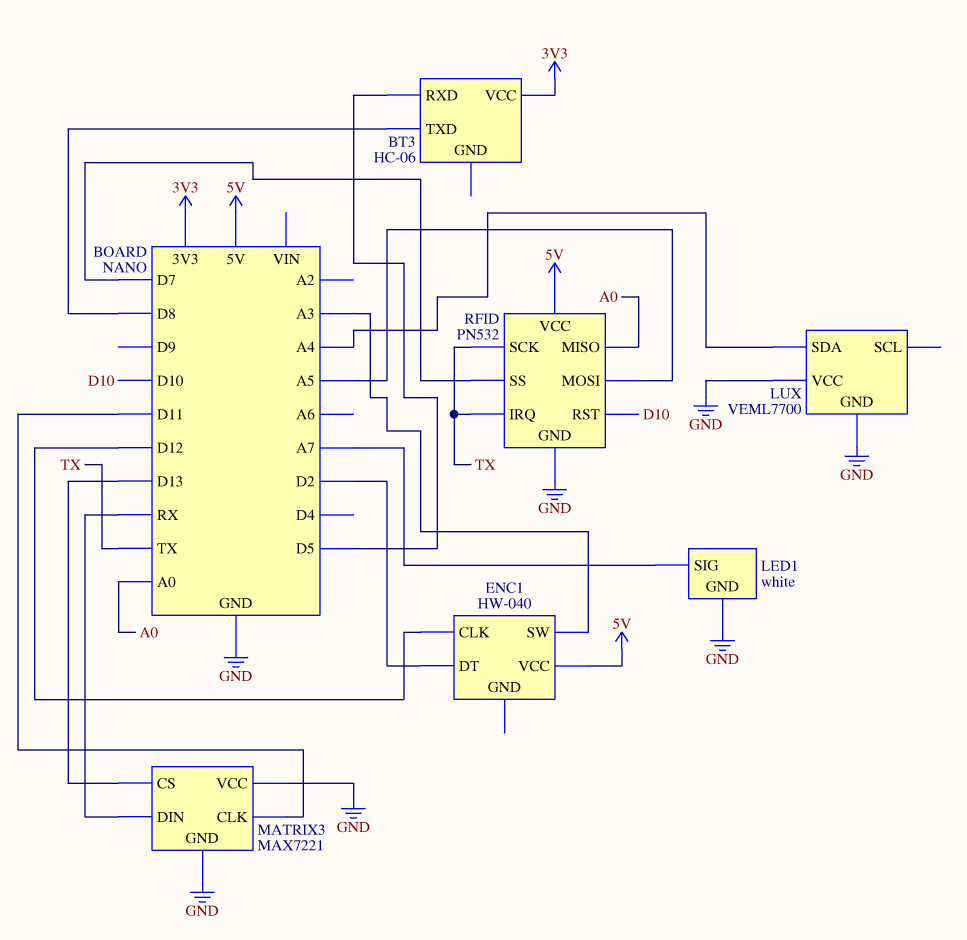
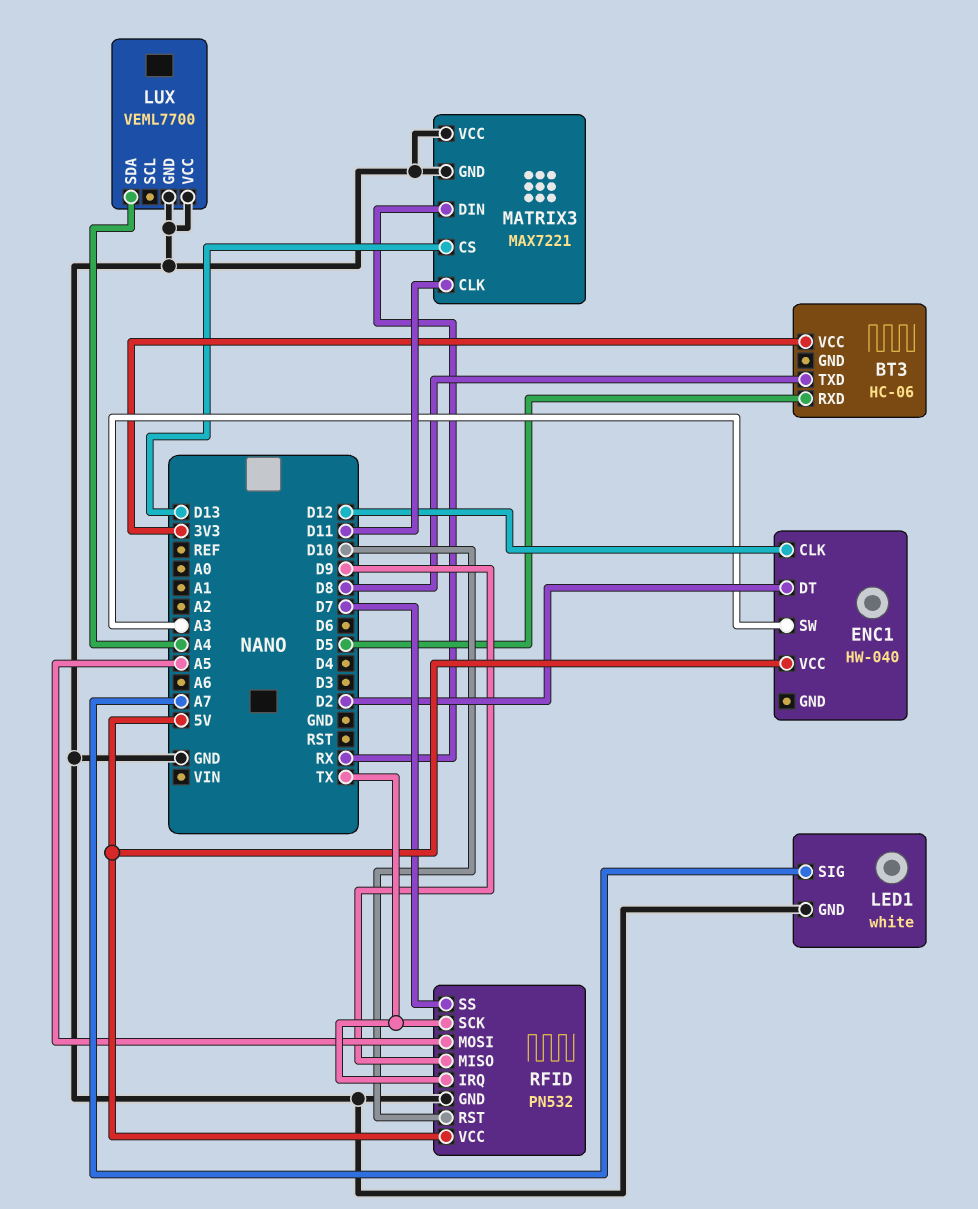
RFID pin MISO: A0 -> D9

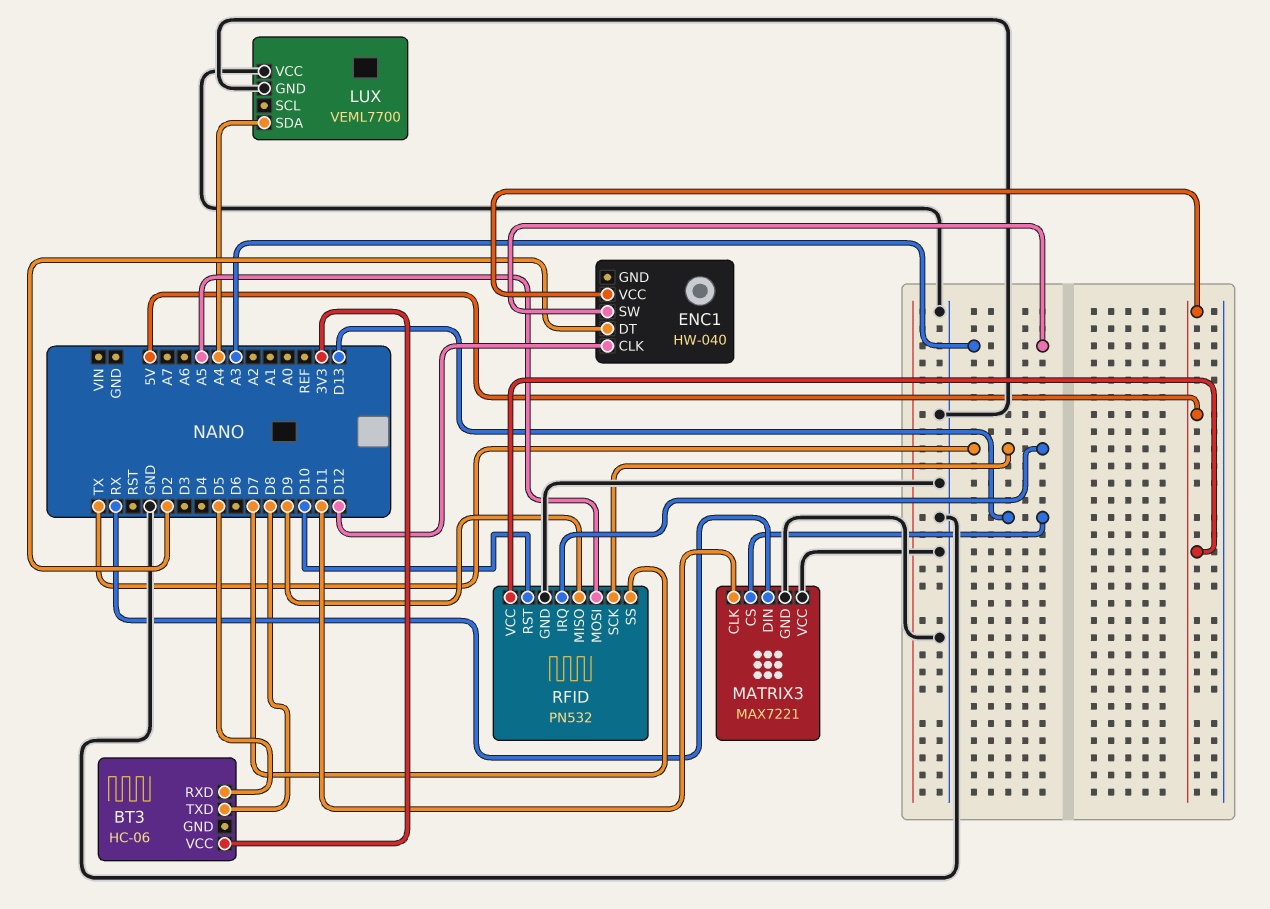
LED1: white -> none
LED1 pin GND: GND -> none
LED1 pin SIG: A7 -> none

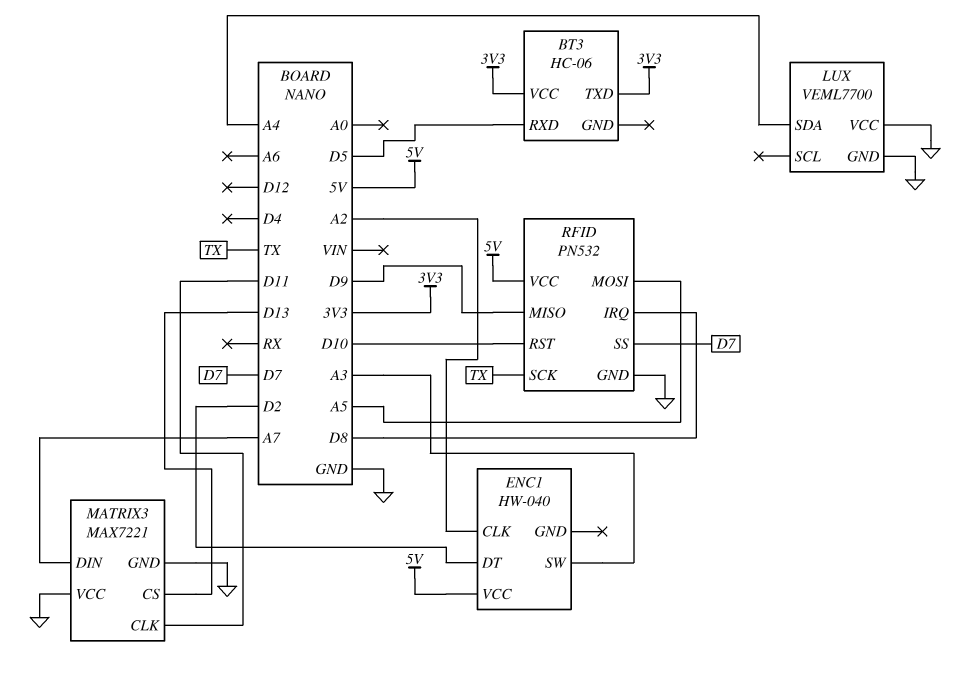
BT3 pin TXD: D8 -> 3V3
ENC1 pin CLK: D12 -> A2
MATRIX3 pin DIN: RX -> A7
RFID pin IRQ: TX -> D8

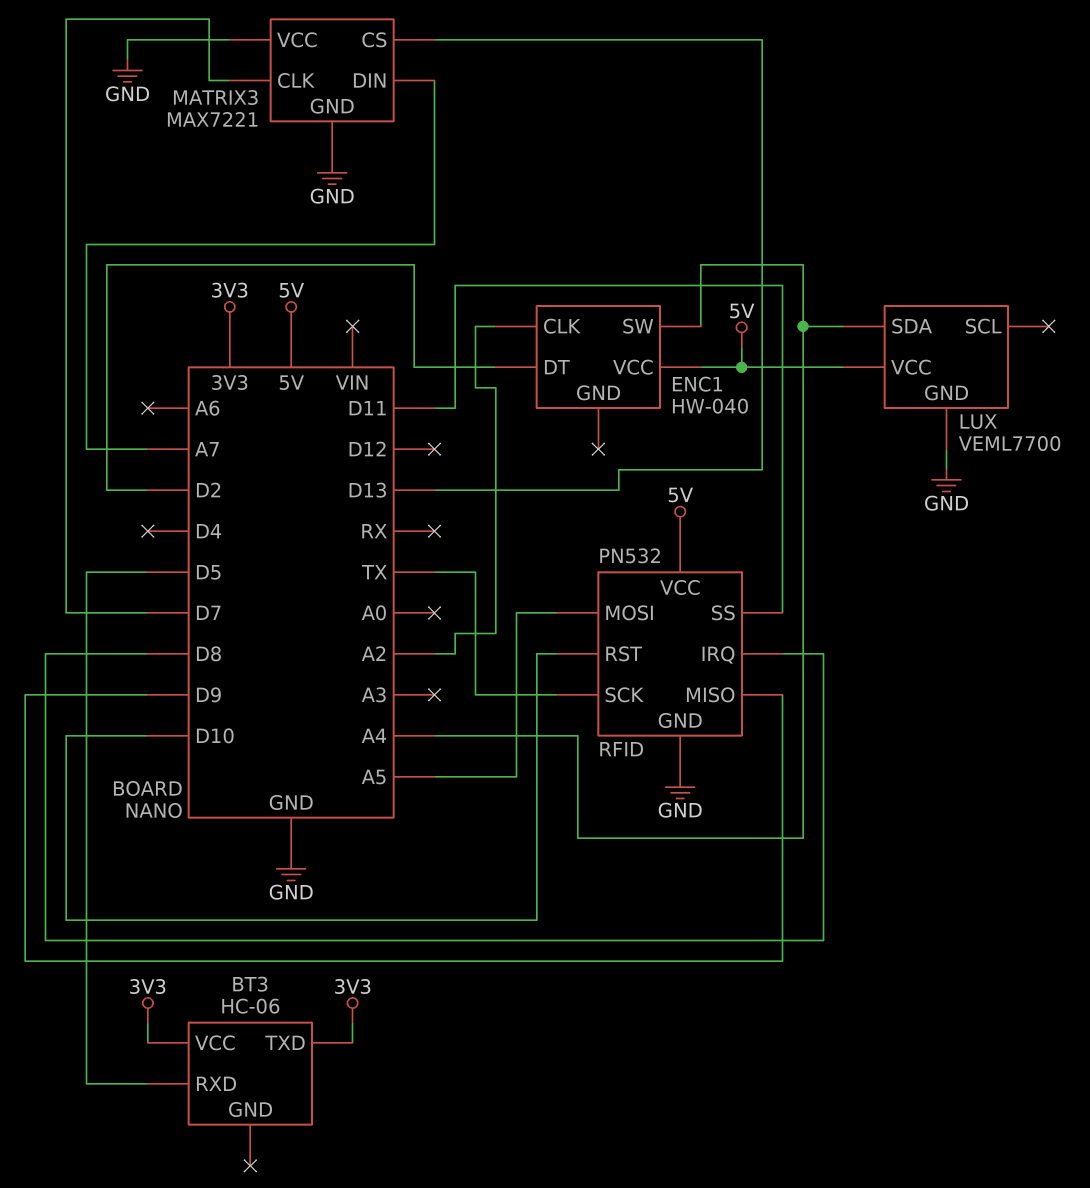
ENC1 pin SW: A3 -> A4
LUX pin VCC: GND -> 5V
MATRIX3 pin CLK: D11 -> D7
RFID pin SS: D7 -> D11

